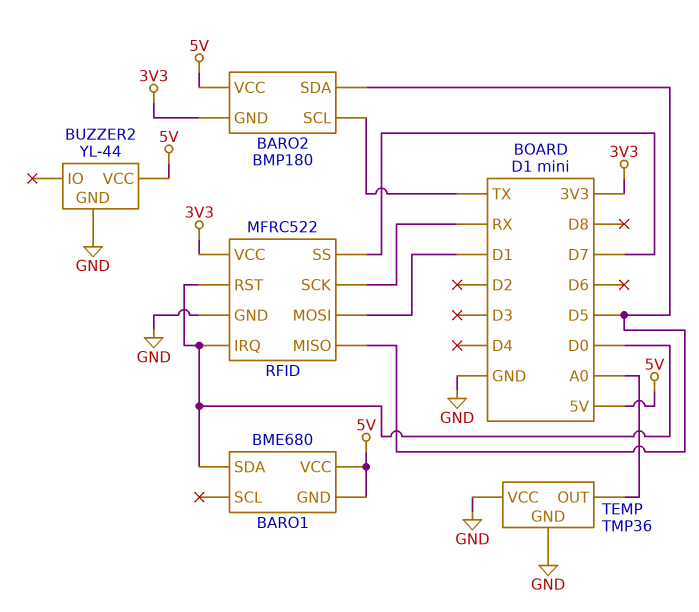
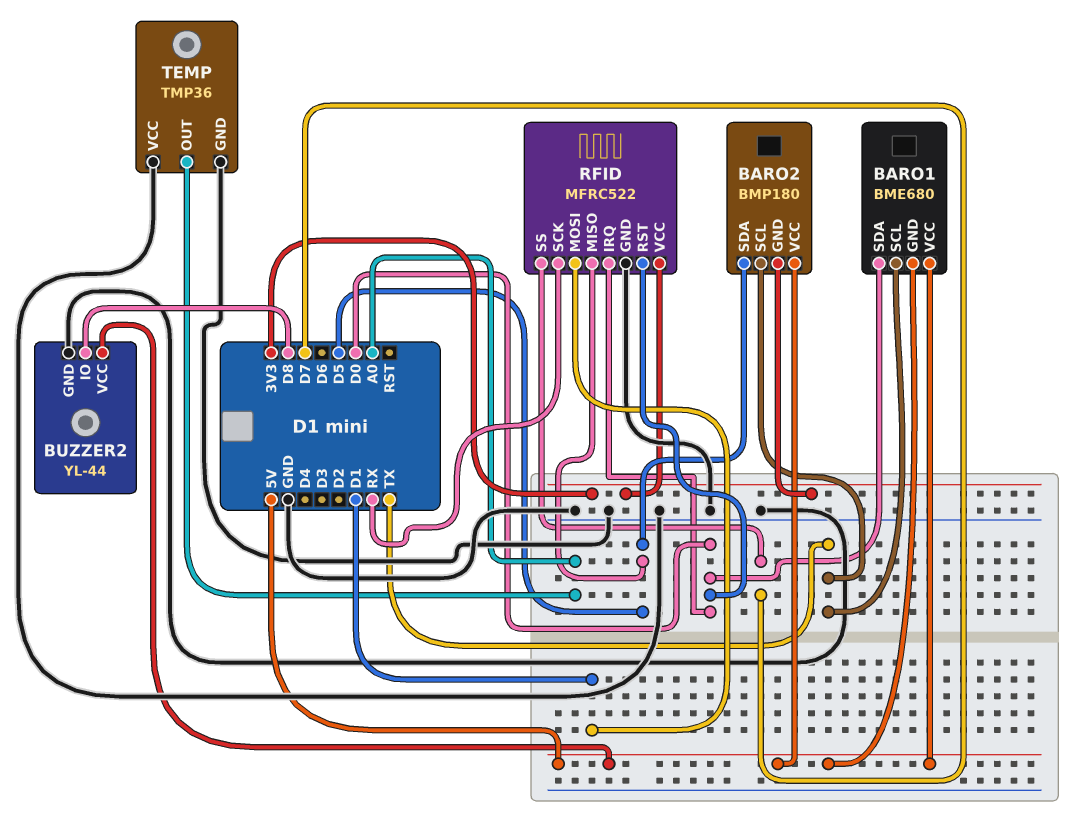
BARO1 pin SCL: none -> TX
BUZZER2 pin IO: none -> D8

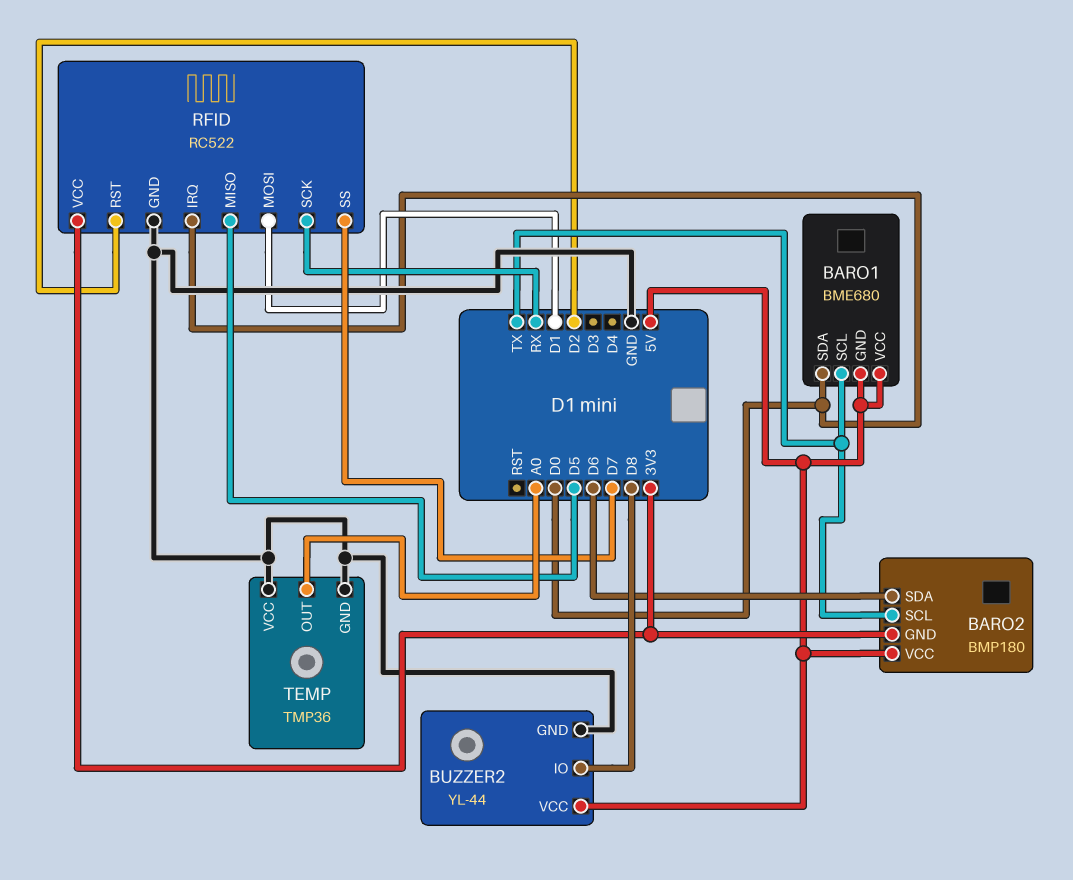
BARO2 pin SDA: D5 -> D6
RFID: MFRC522 -> RC522
RFID pin RST: D0 -> D2

